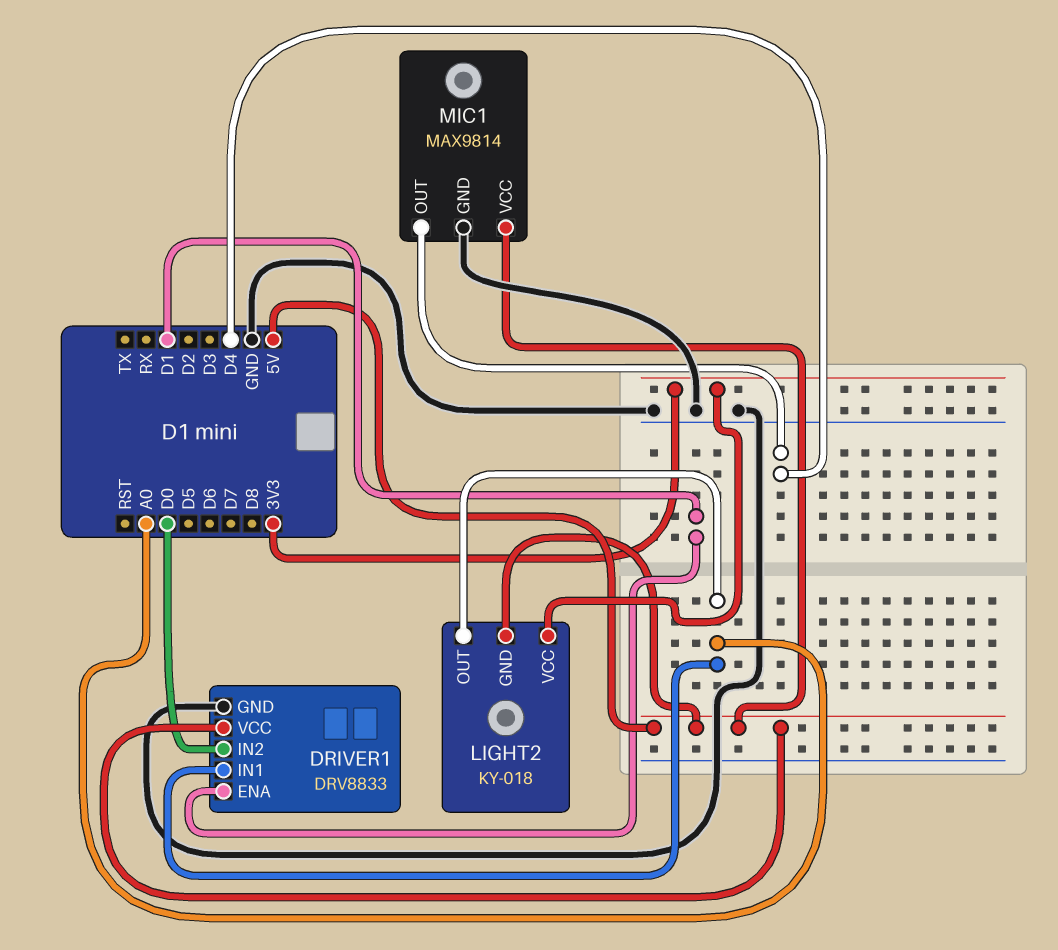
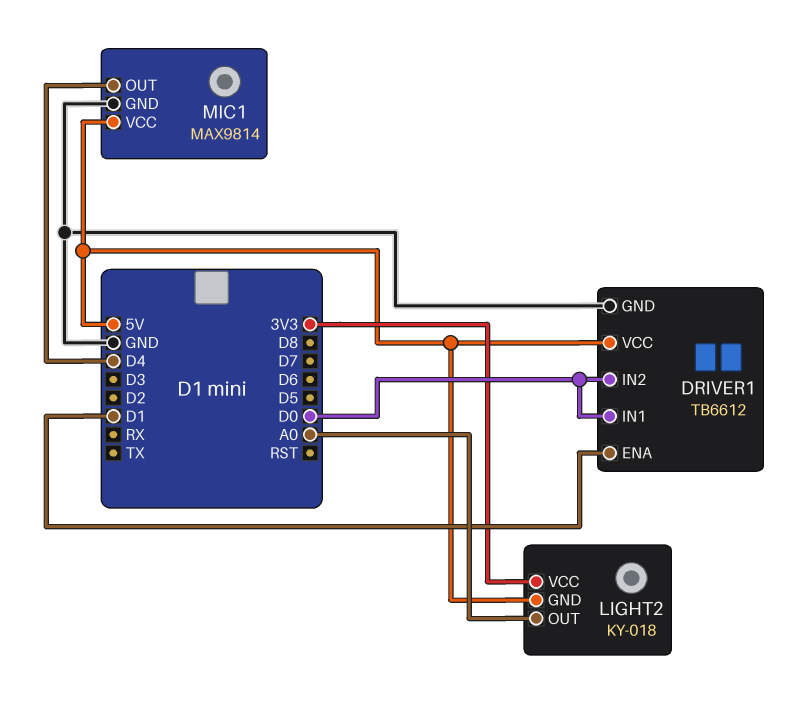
DRIVER1: DRV8833 -> TB6612
DRIVER1 pin IN1: A0 -> D0

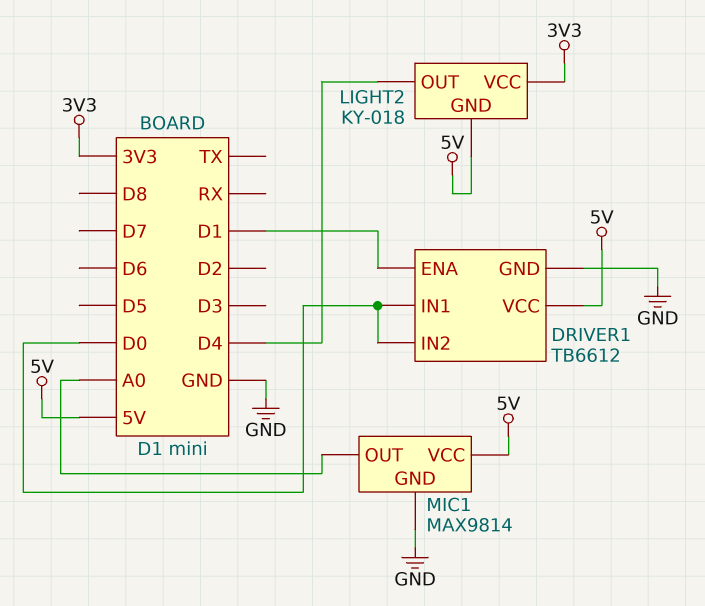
LIGHT2 pin OUT: A0 -> D4
MIC1 pin OUT: D4 -> A0

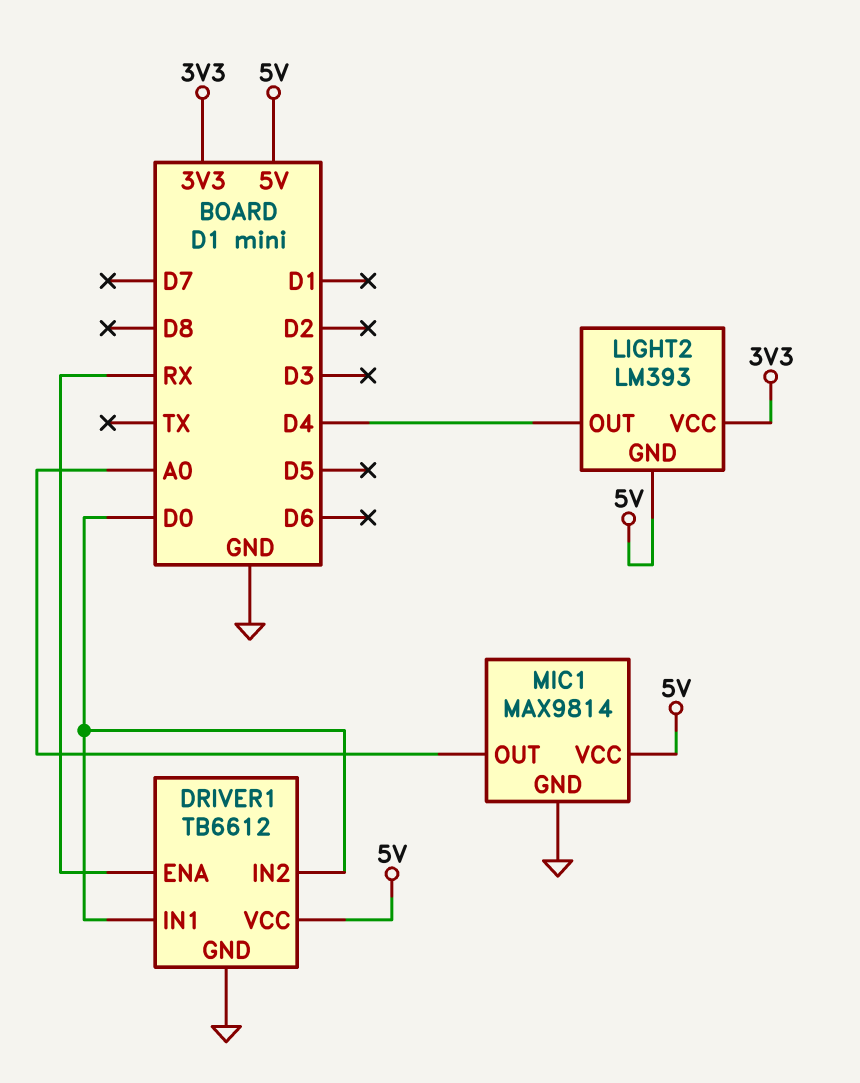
DRIVER1 pin ENA: D1 -> RX
LIGHT2: KY-018 -> LM393

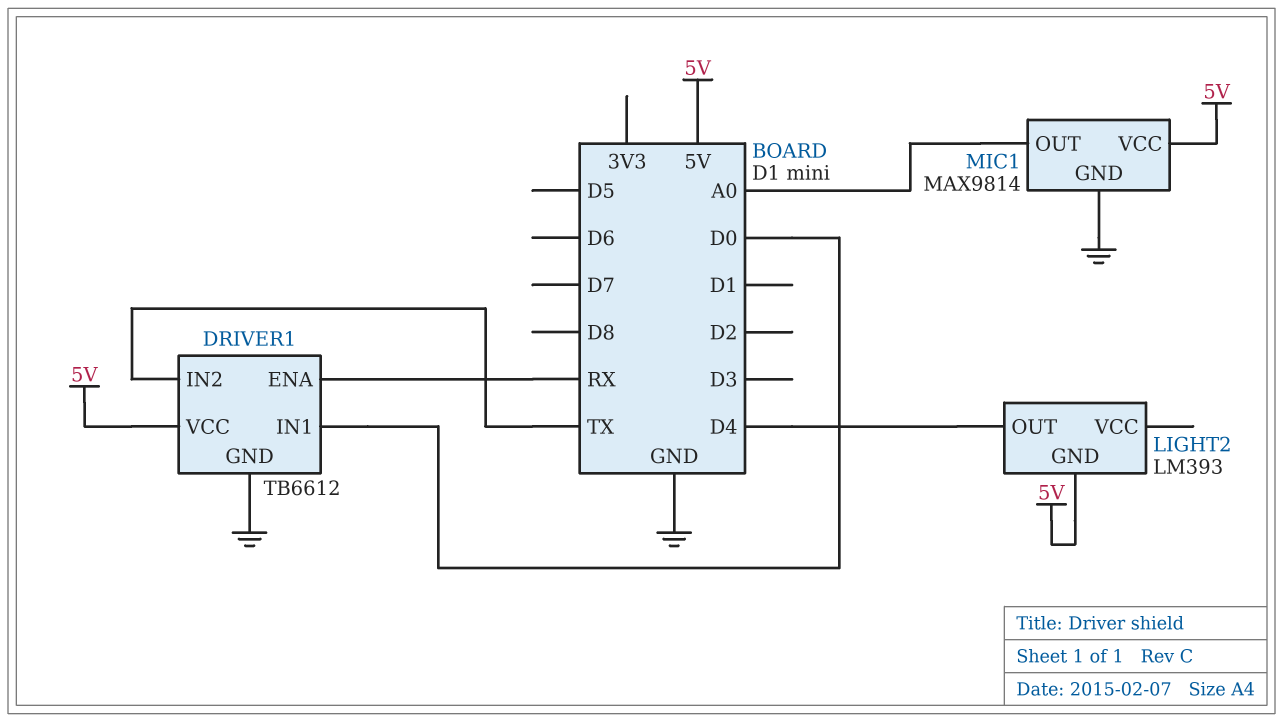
DRIVER1 pin IN2: D0 -> TX
LIGHT2 pin VCC: 3V3 -> none

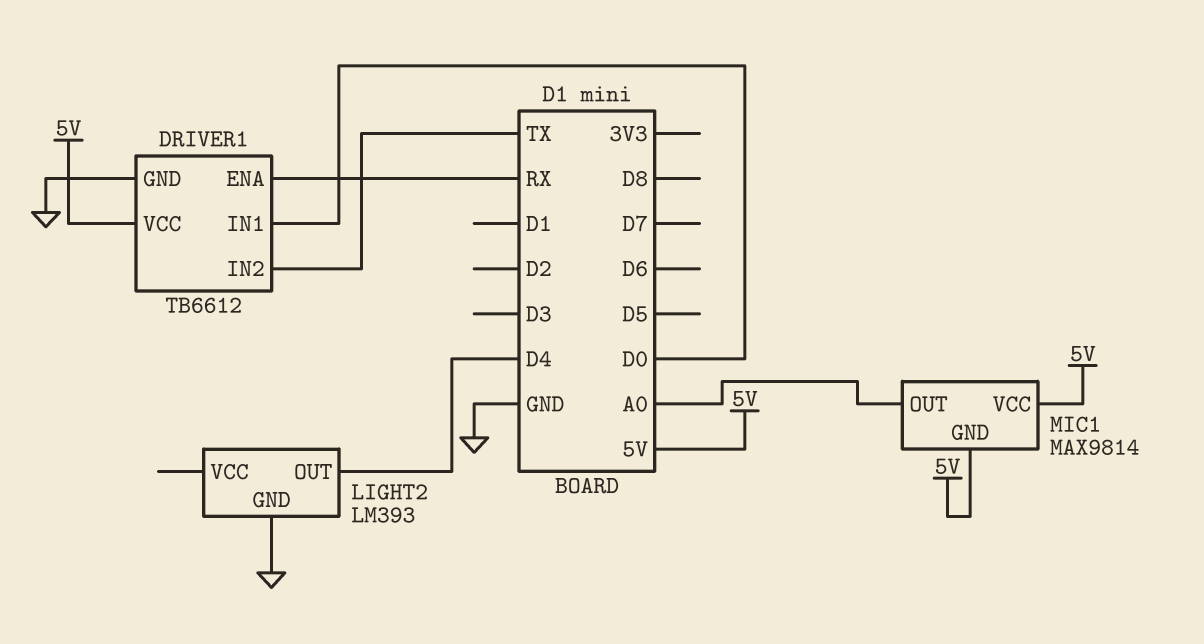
LIGHT2 pin GND: 5V -> GND
MIC1 pin GND: GND -> 5V

